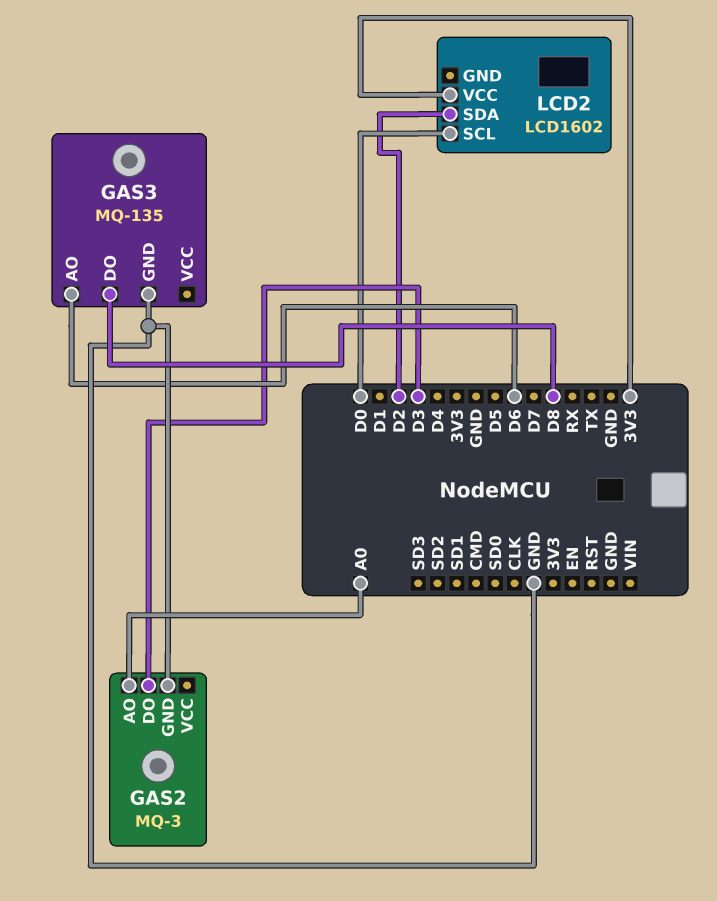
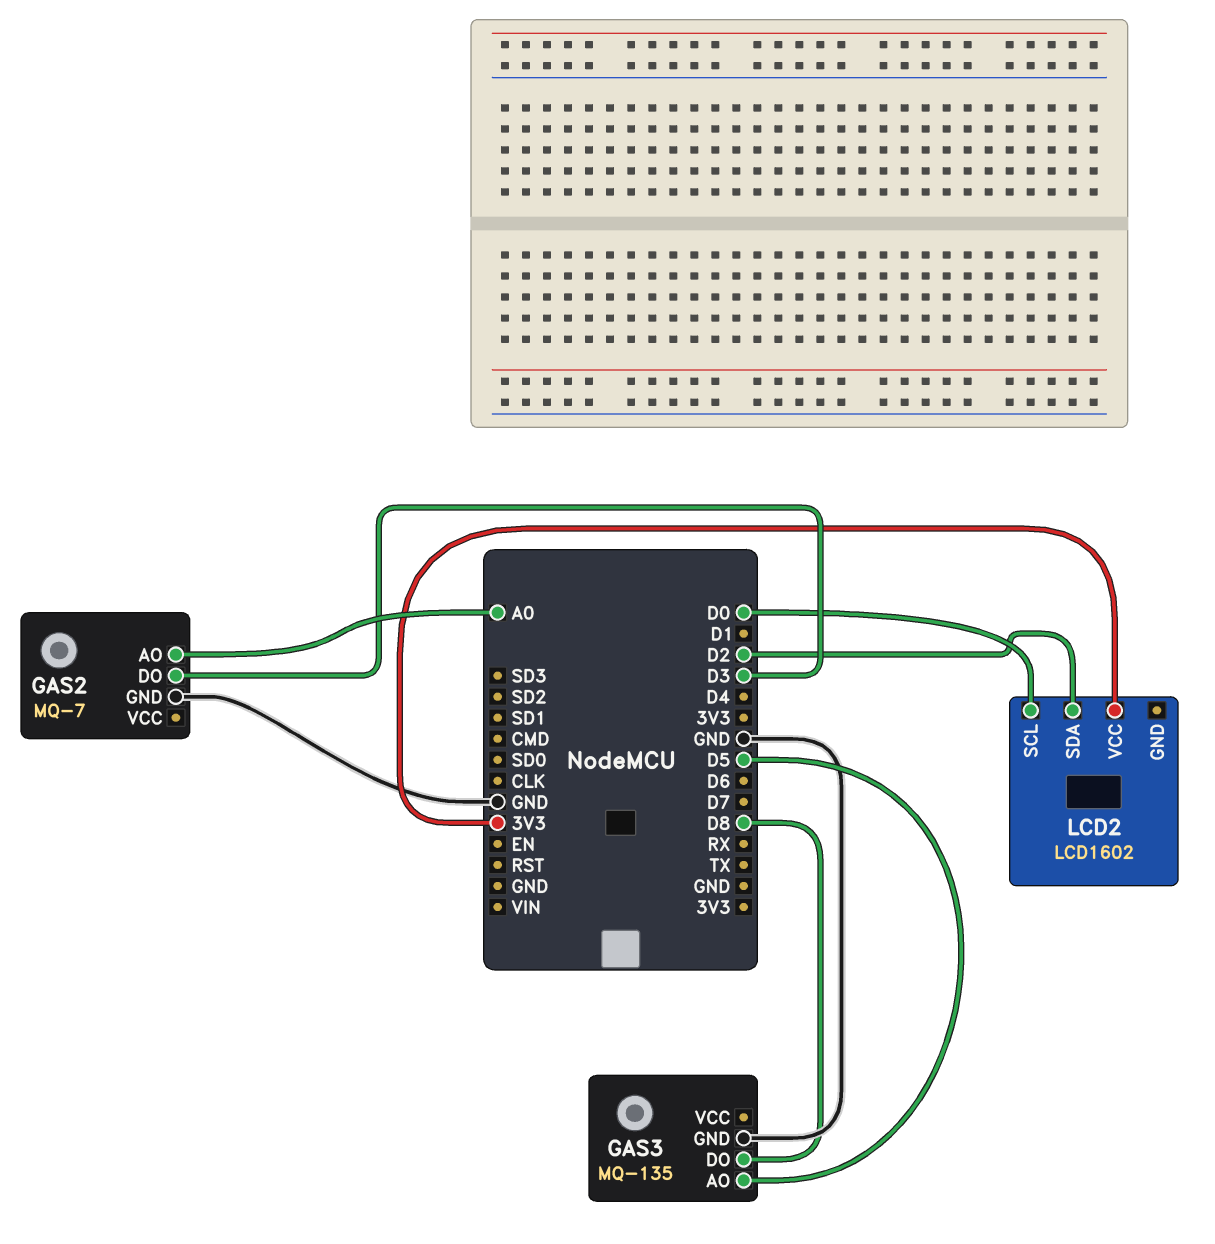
GAS2: MQ-3 -> MQ-7
GAS3 pin AO: D6 -> D5

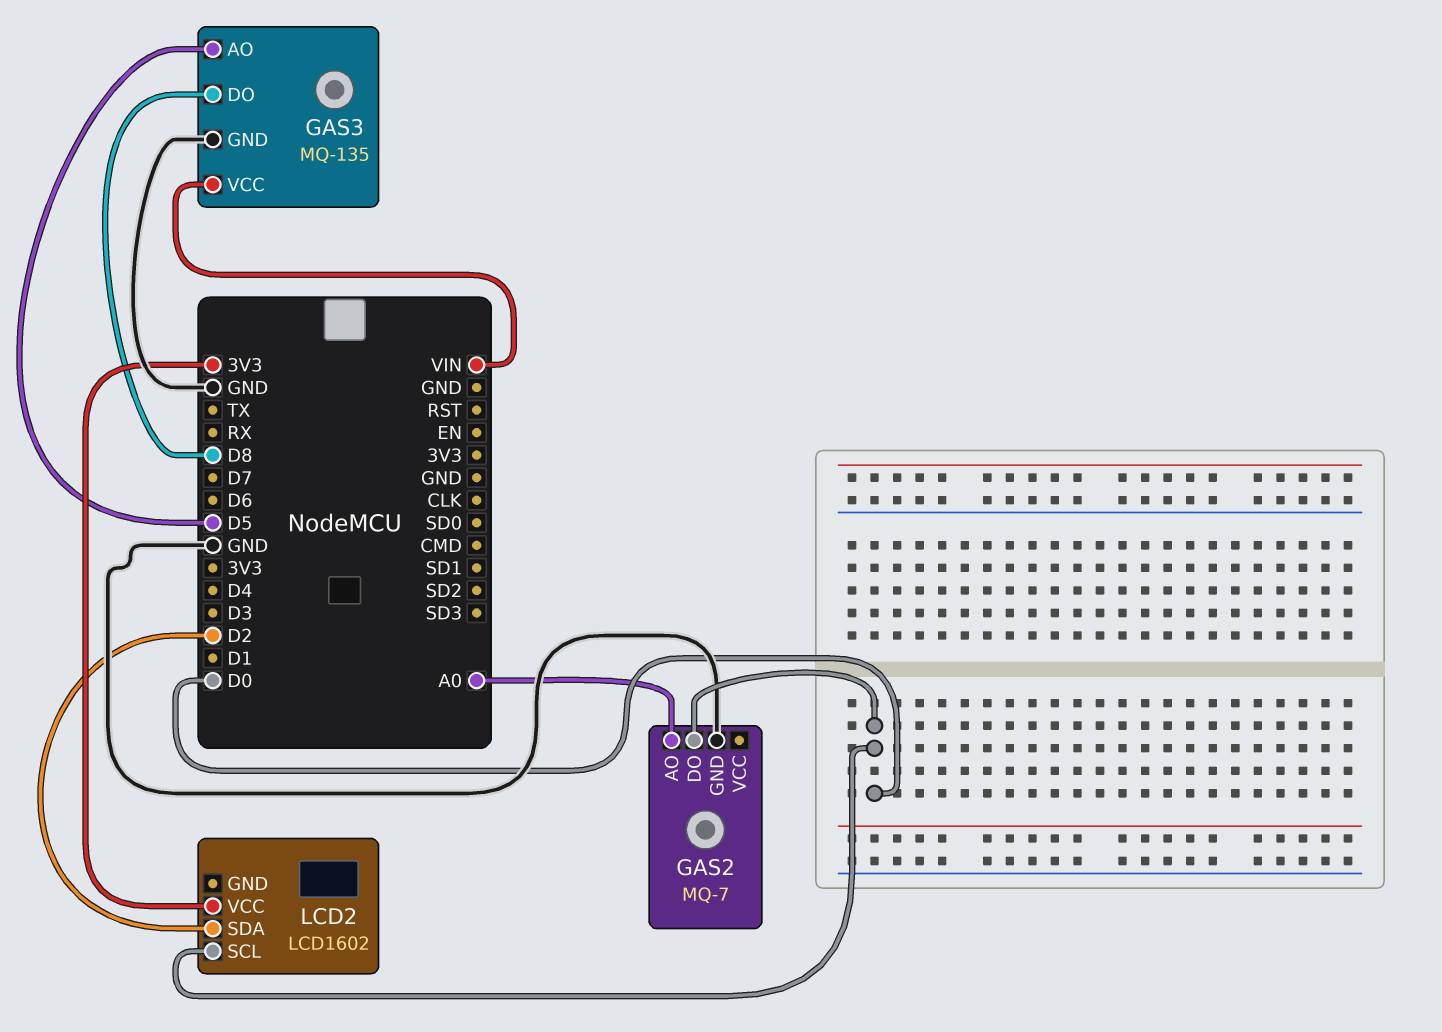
GAS2 pin DO: D3 -> D0
GAS3 pin VCC: none -> VIN

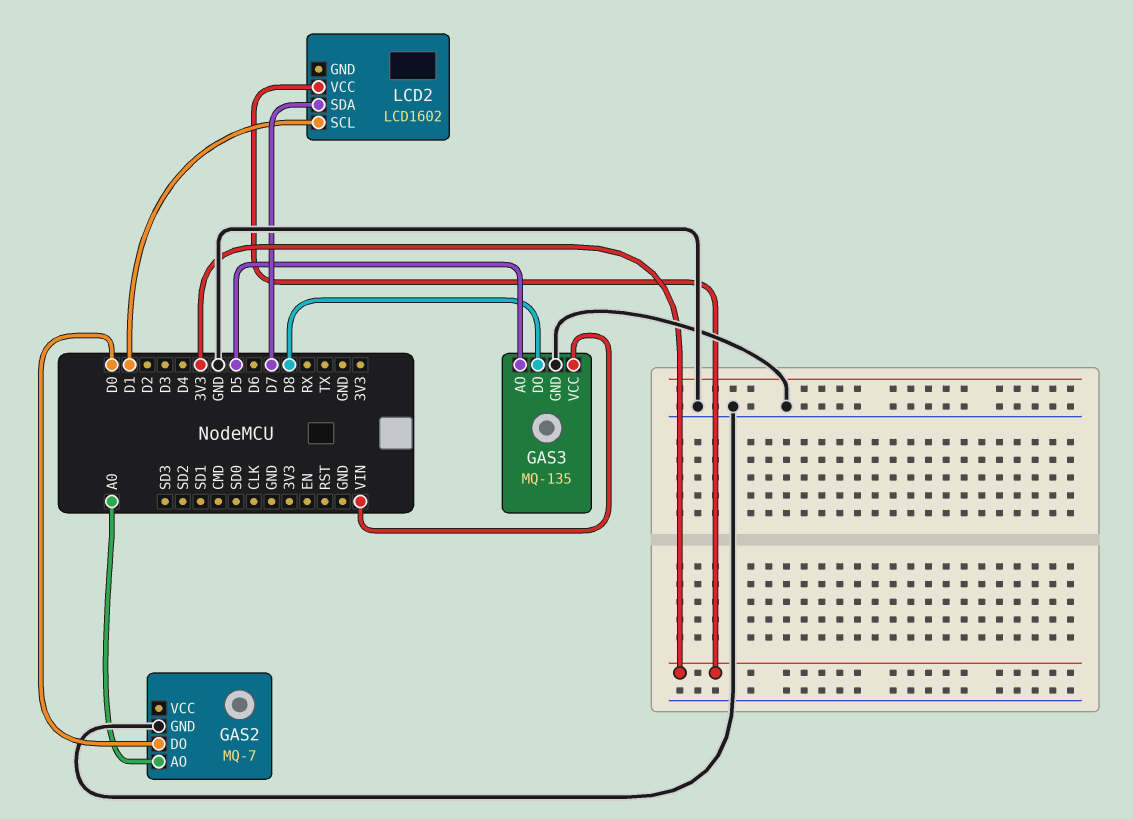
LCD2 pin SCL: D0 -> D1
LCD2 pin SDA: D2 -> D7

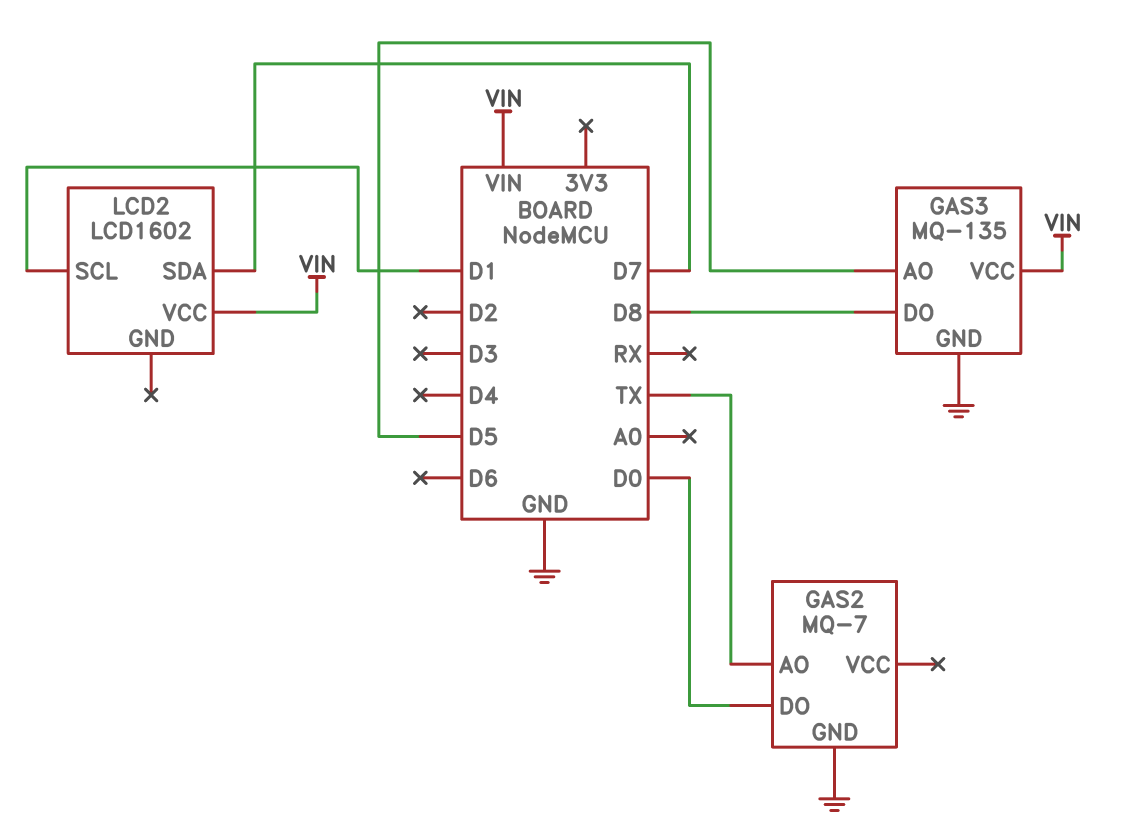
GAS2 pin AO: A0 -> TX
LCD2 pin VCC: 3V3 -> VIN

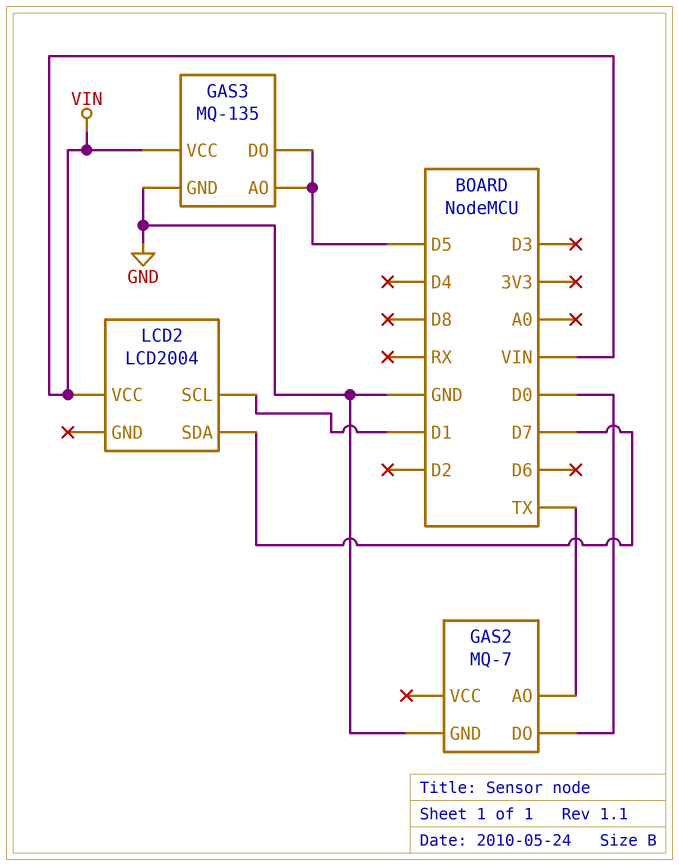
GAS3 pin DO: D8 -> D5
LCD2: LCD1602 -> LCD2004

